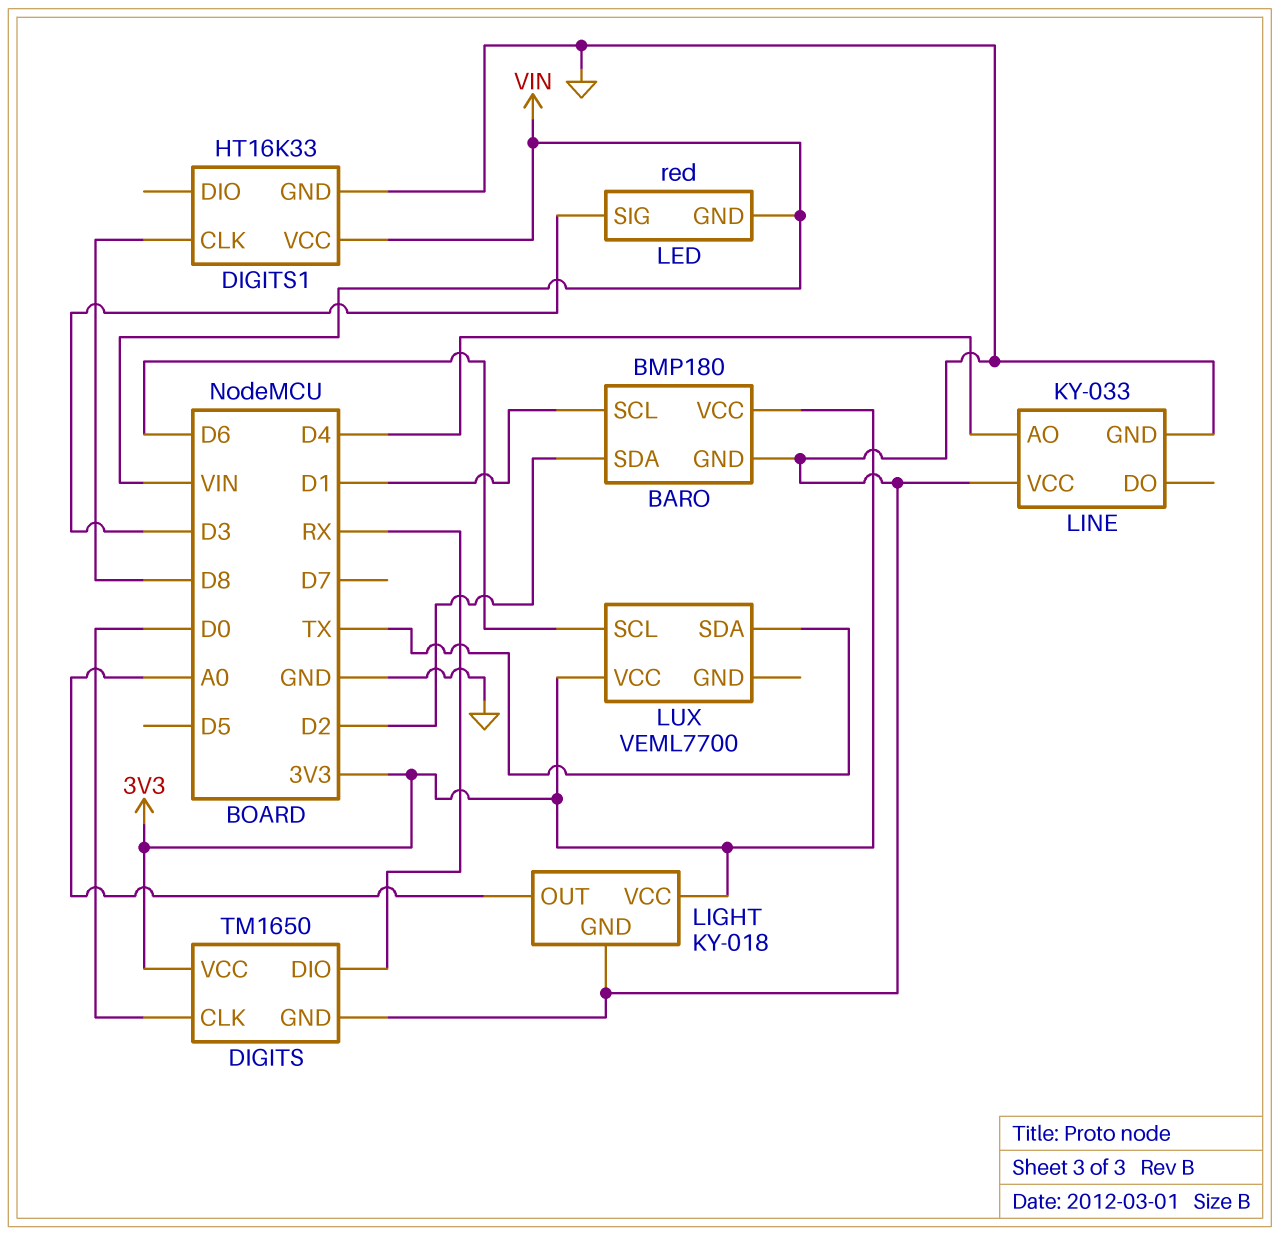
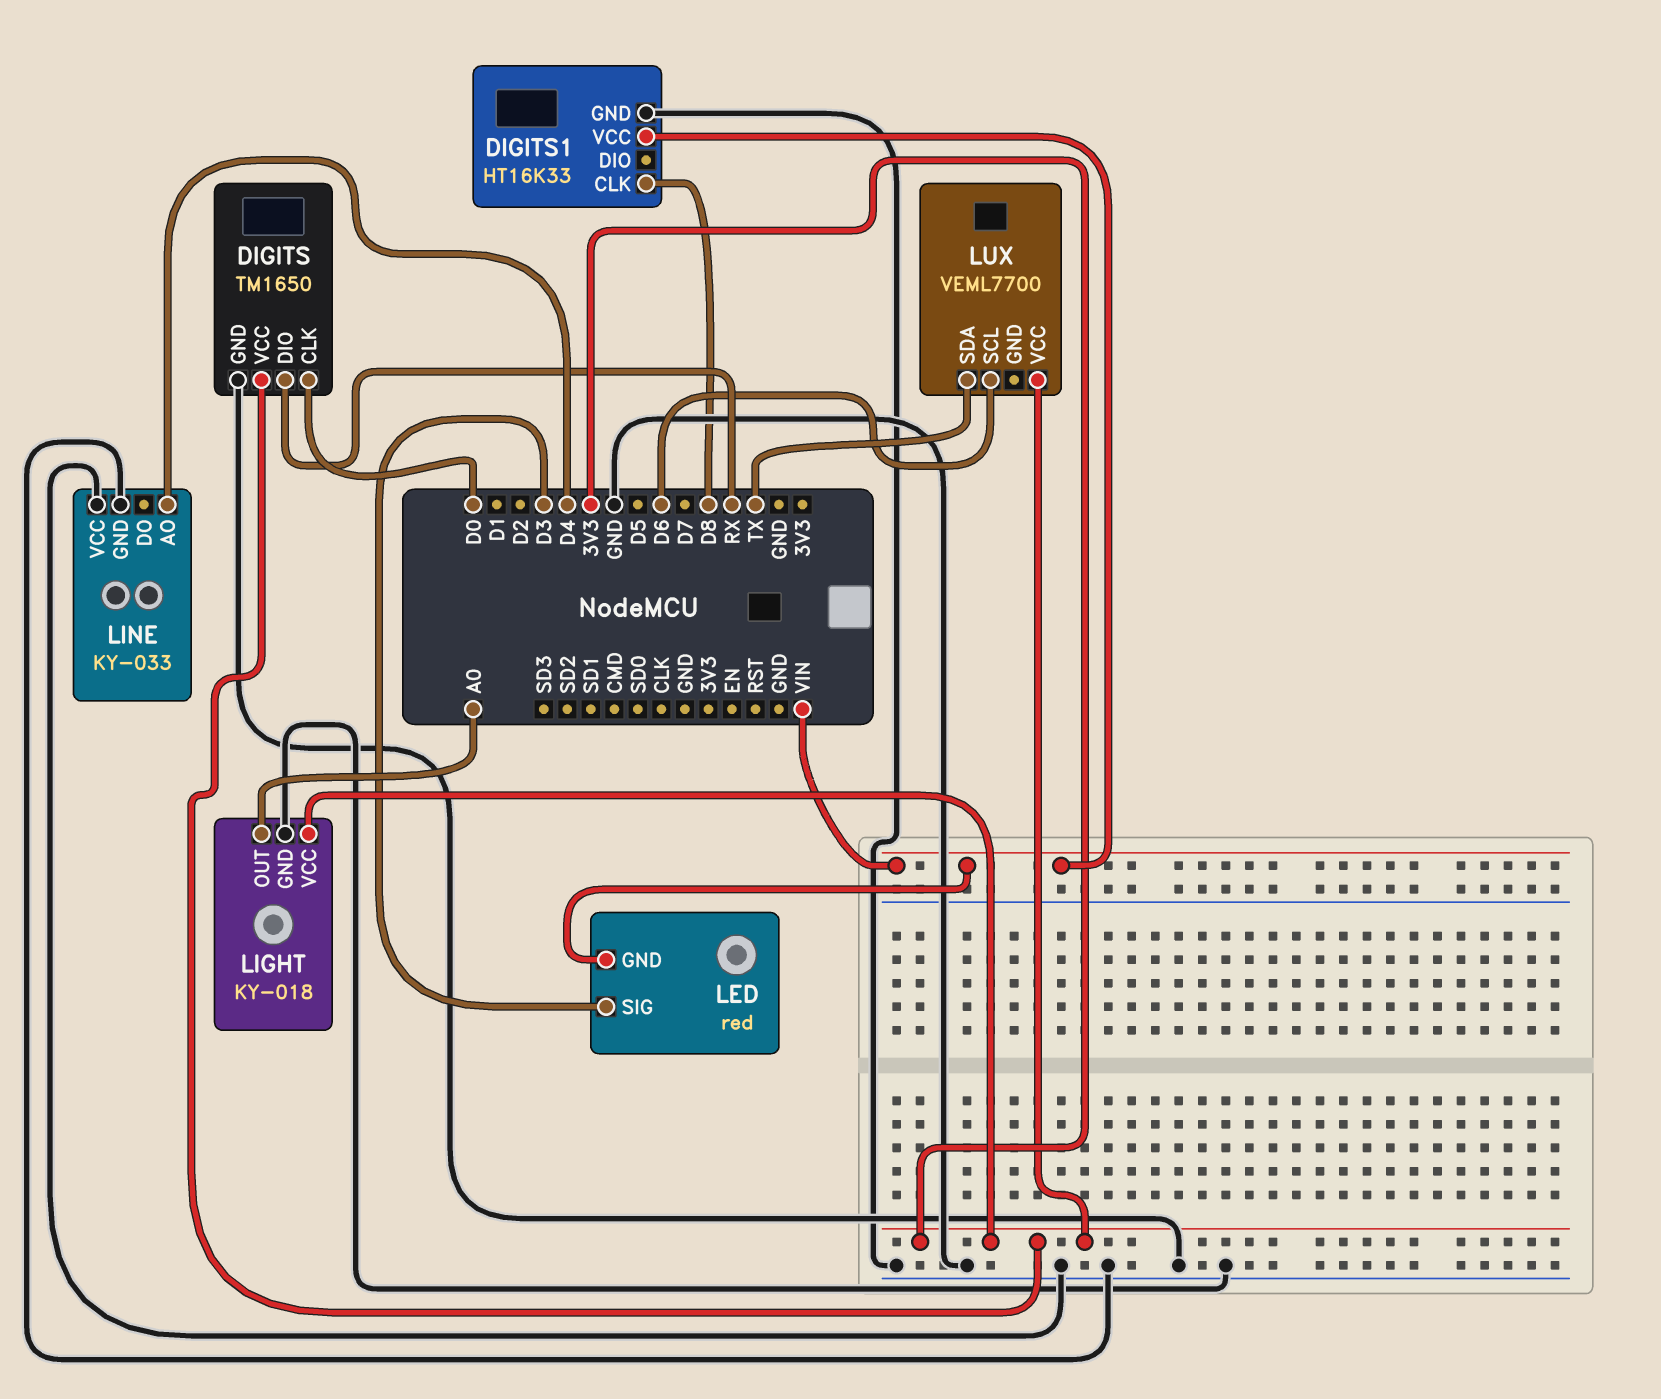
BARO: BMP180 -> none
BARO pin GND: GND -> none
BARO pin SCL: D1 -> none
BARO pin SDA: D2 -> none
BARO pin VCC: 3V3 -> none

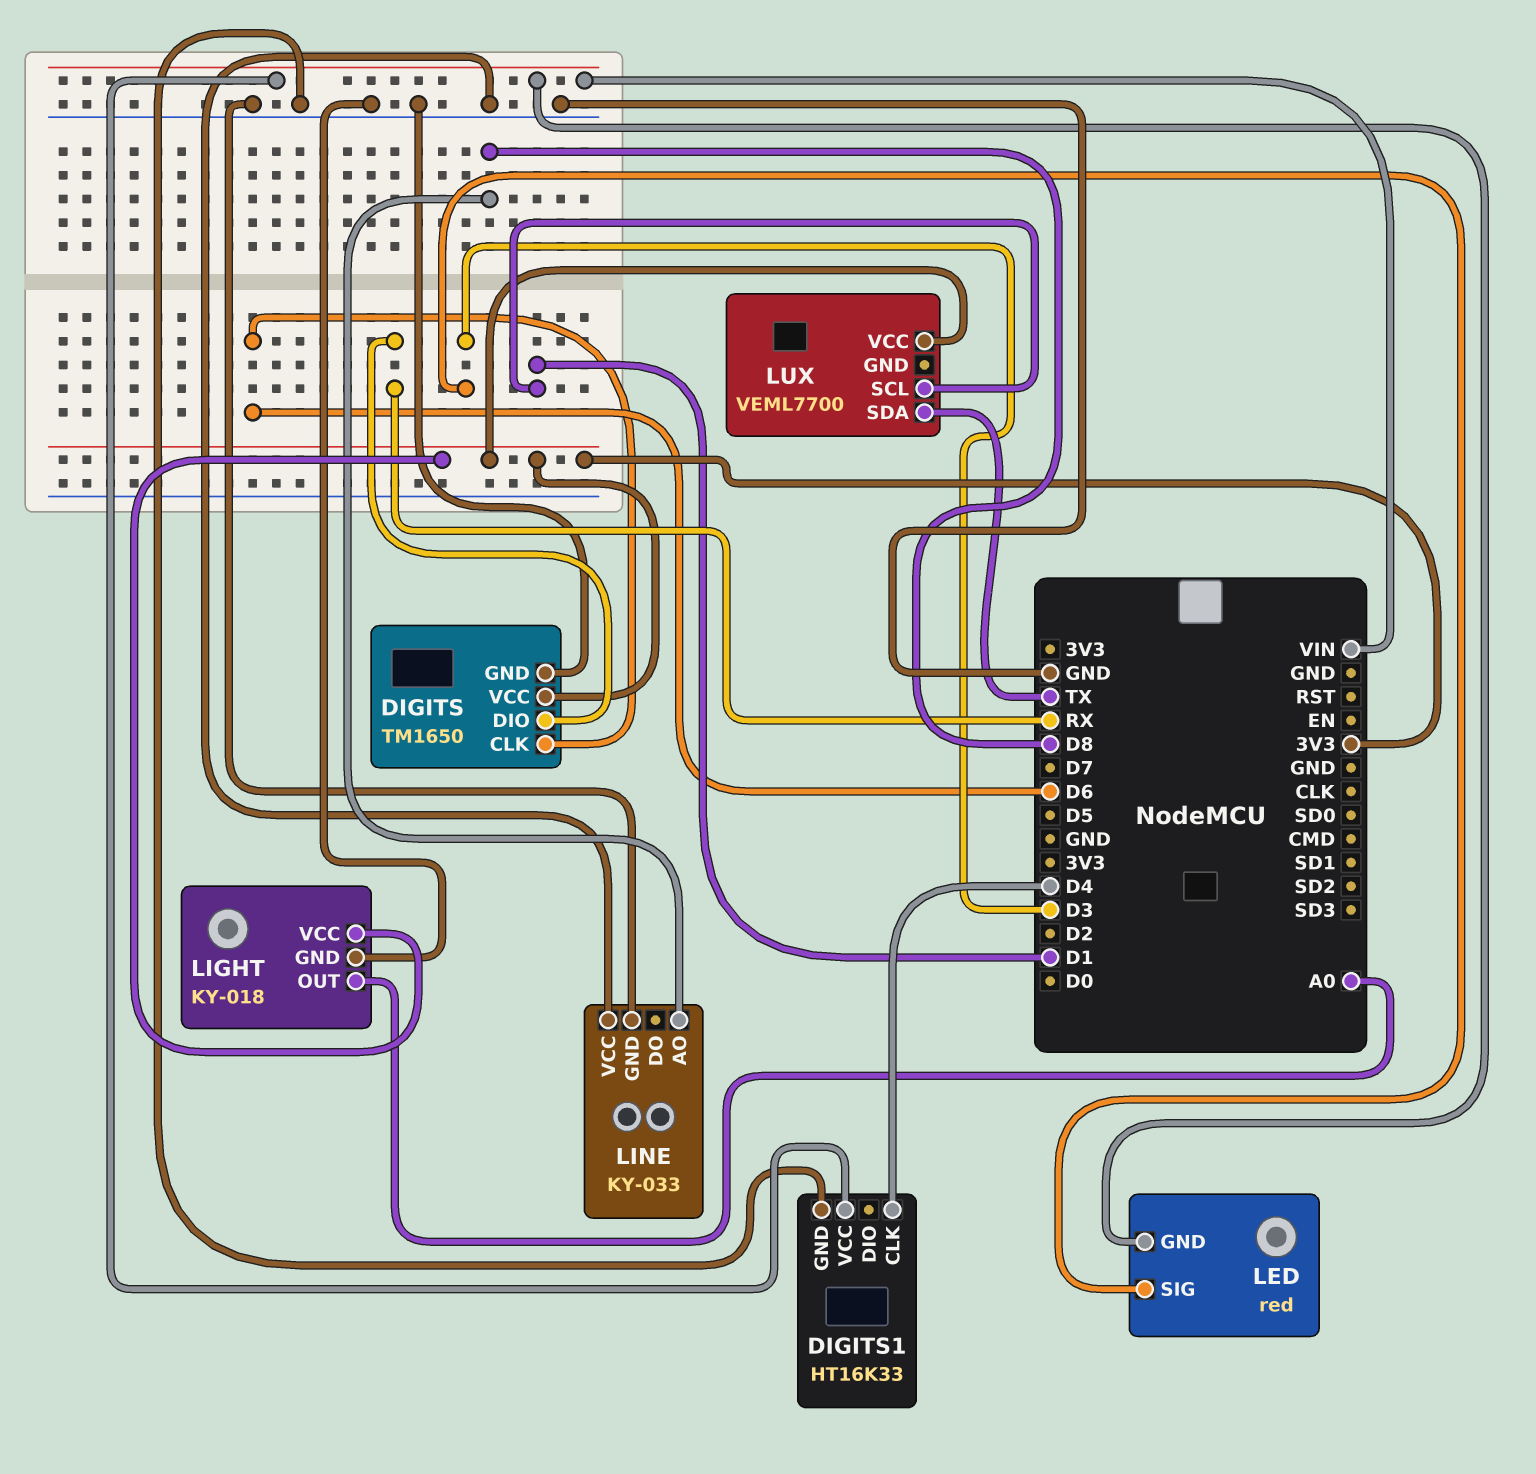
DIGITS pin CLK: D0 -> D6
DIGITS1 pin CLK: D8 -> D4
LINE pin AO: D4 -> D8
LUX pin SCL: D6 -> D1

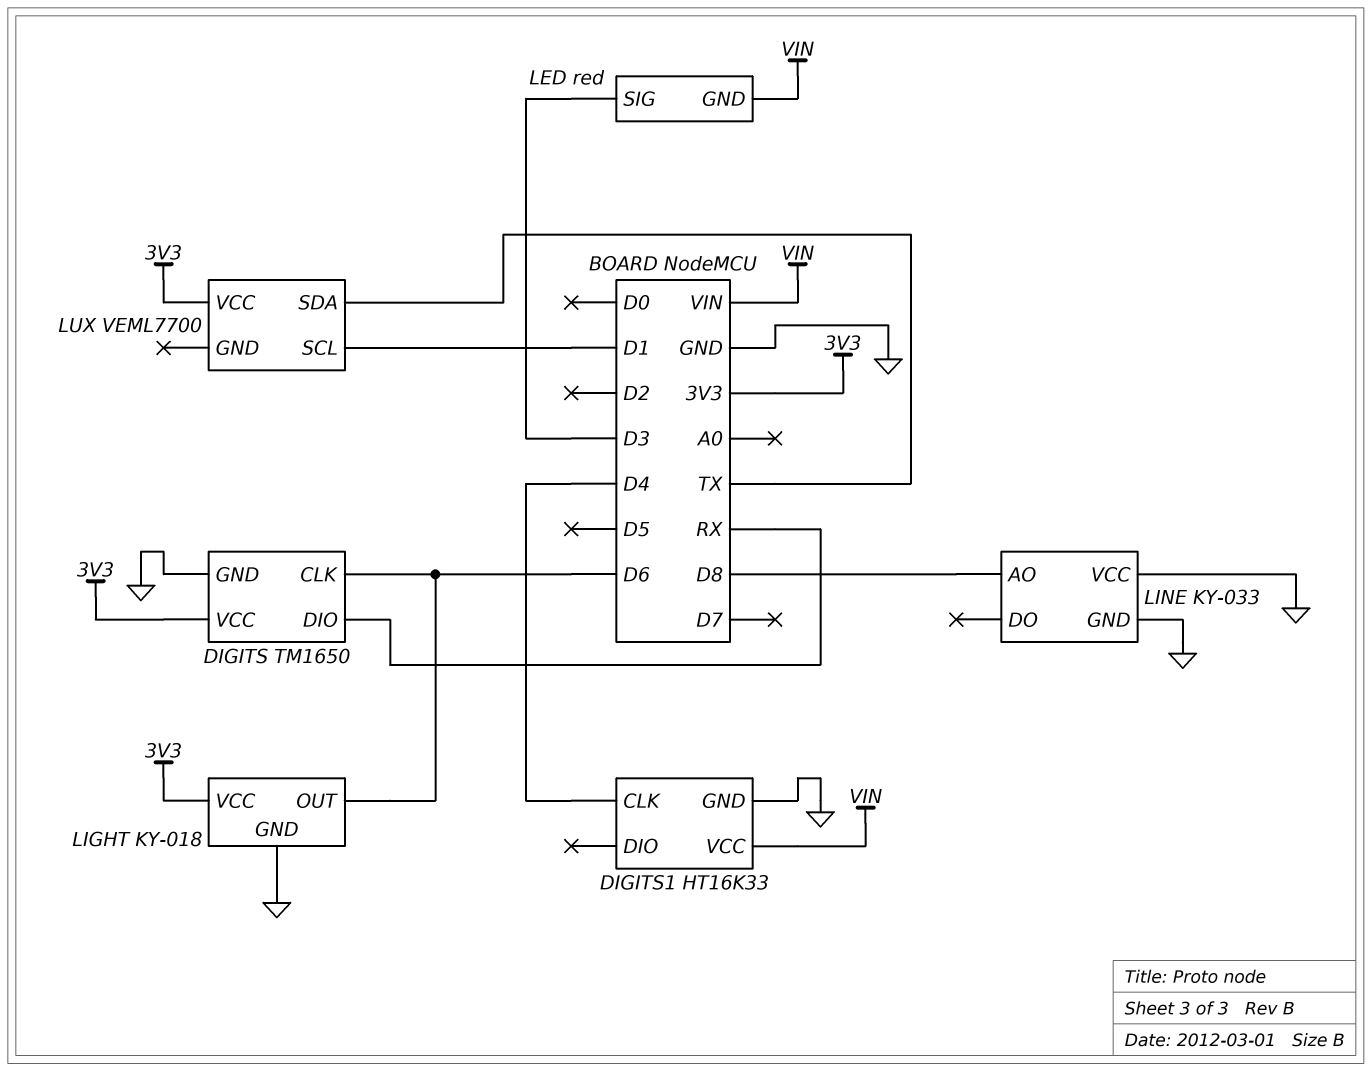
LIGHT pin OUT: A0 -> D6

